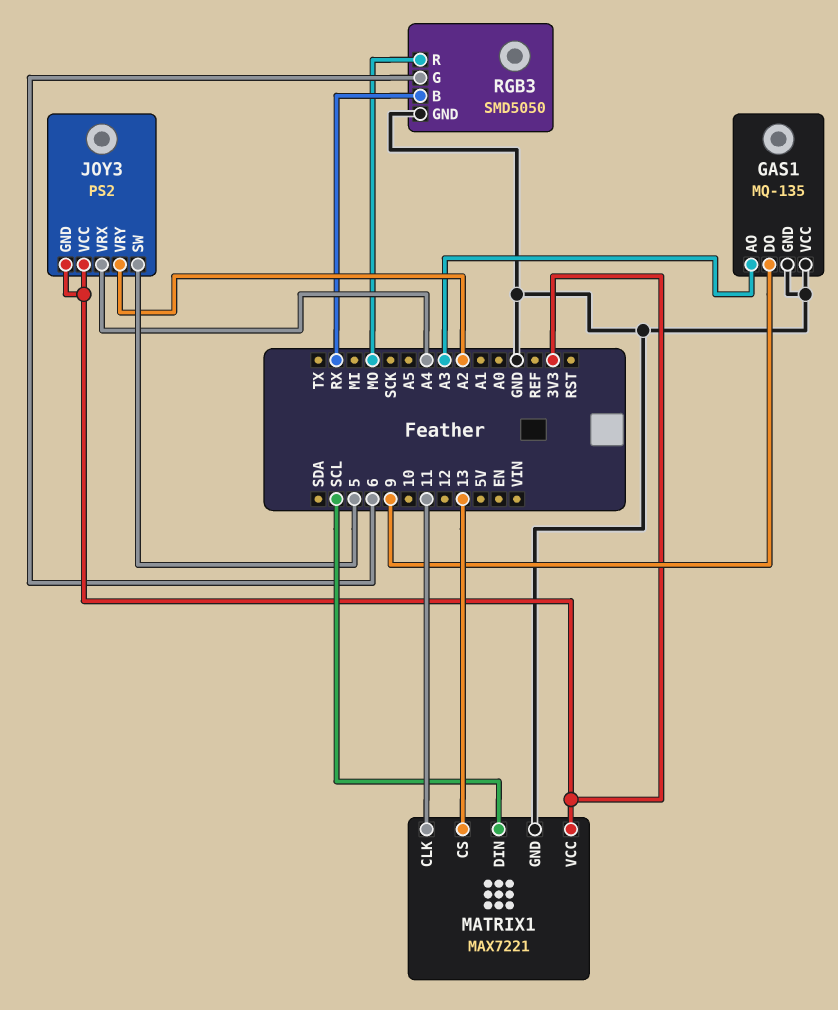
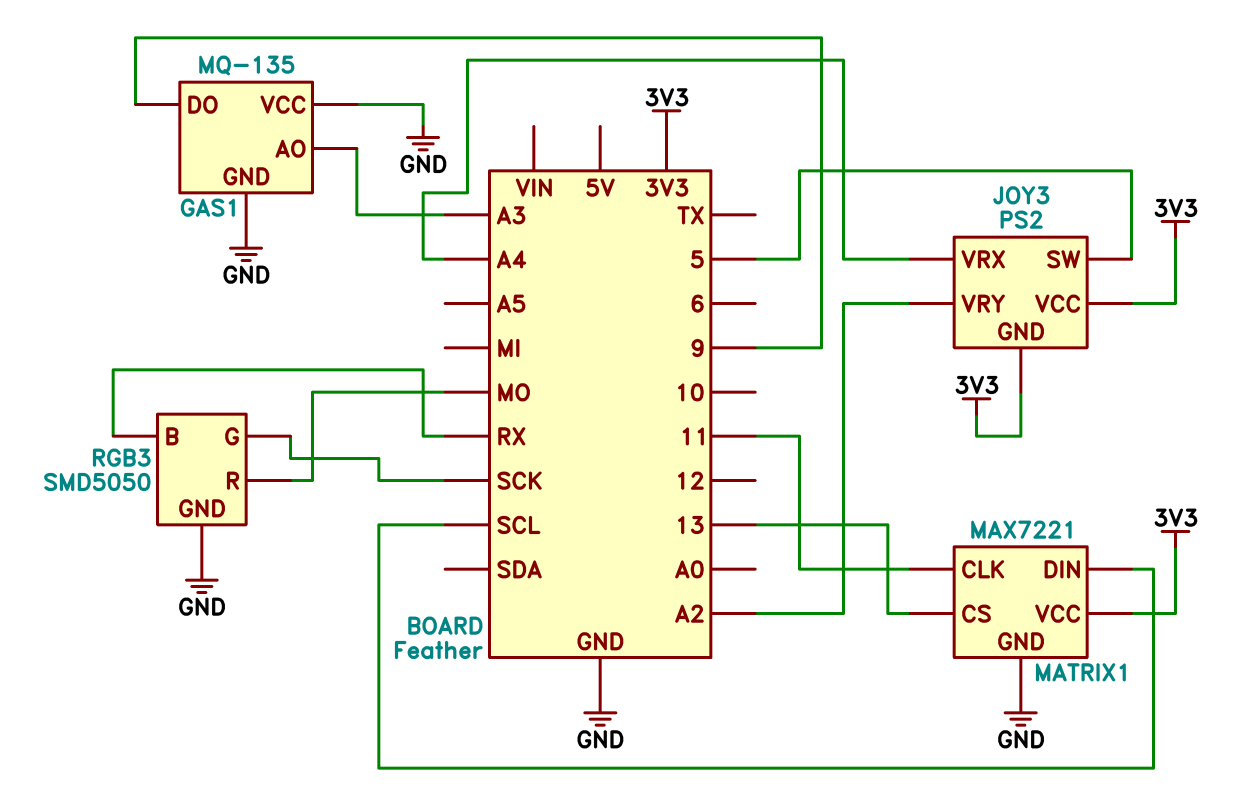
RGB3 pin G: 6 -> SCK

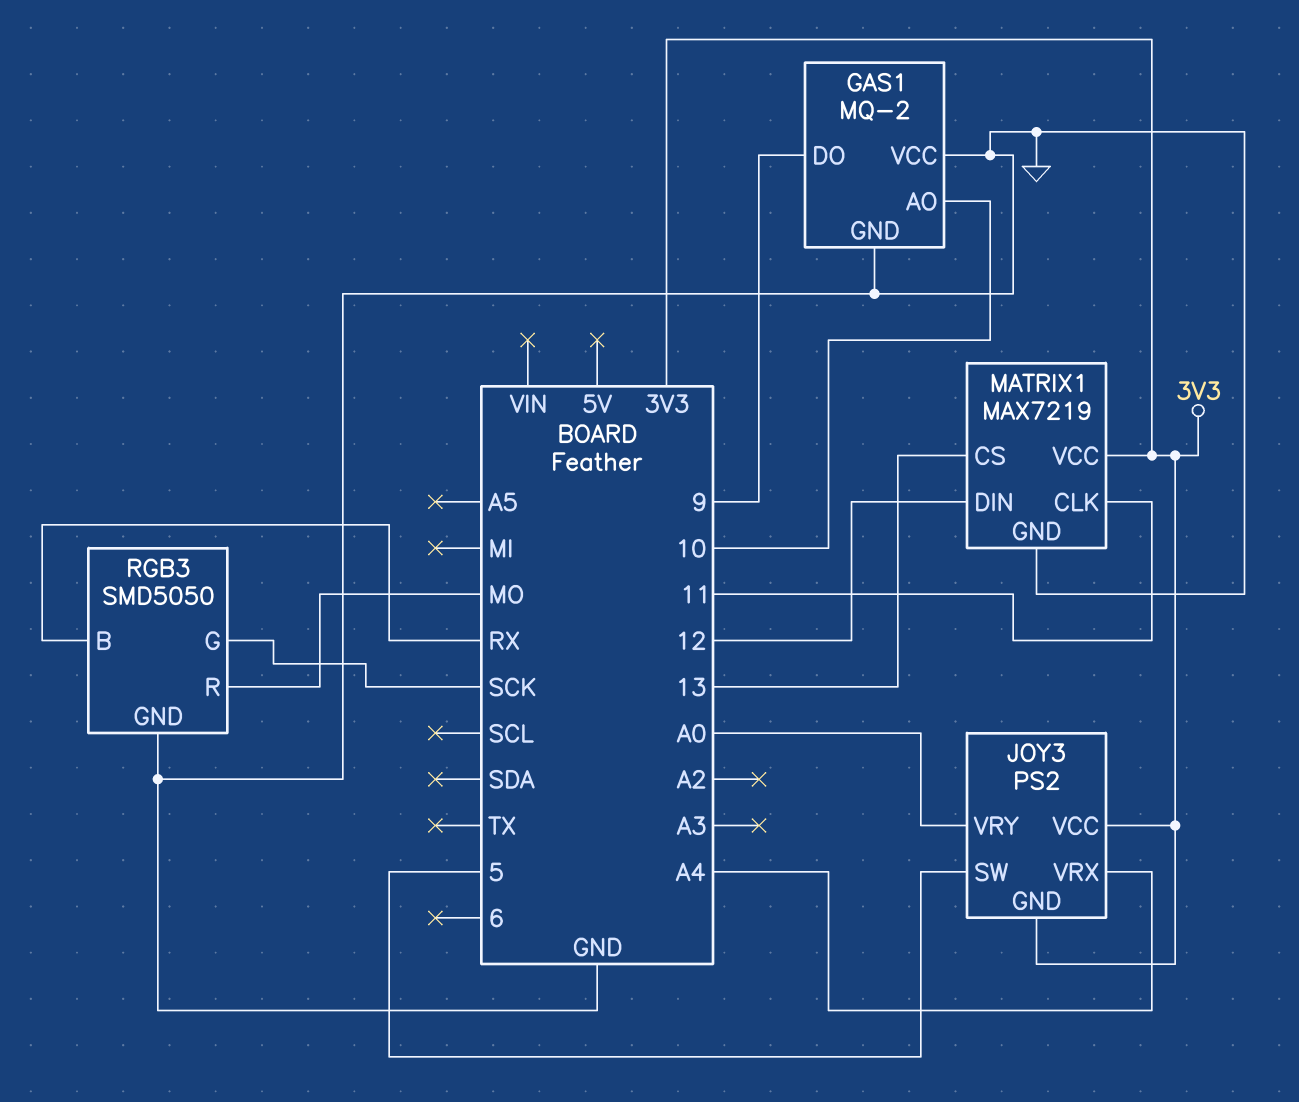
GAS1: MQ-135 -> MQ-2
GAS1 pin AO: A3 -> 10
JOY3 pin VRY: A2 -> A0
MATRIX1: MAX7221 -> MAX7219
MATRIX1 pin DIN: SCL -> 12

